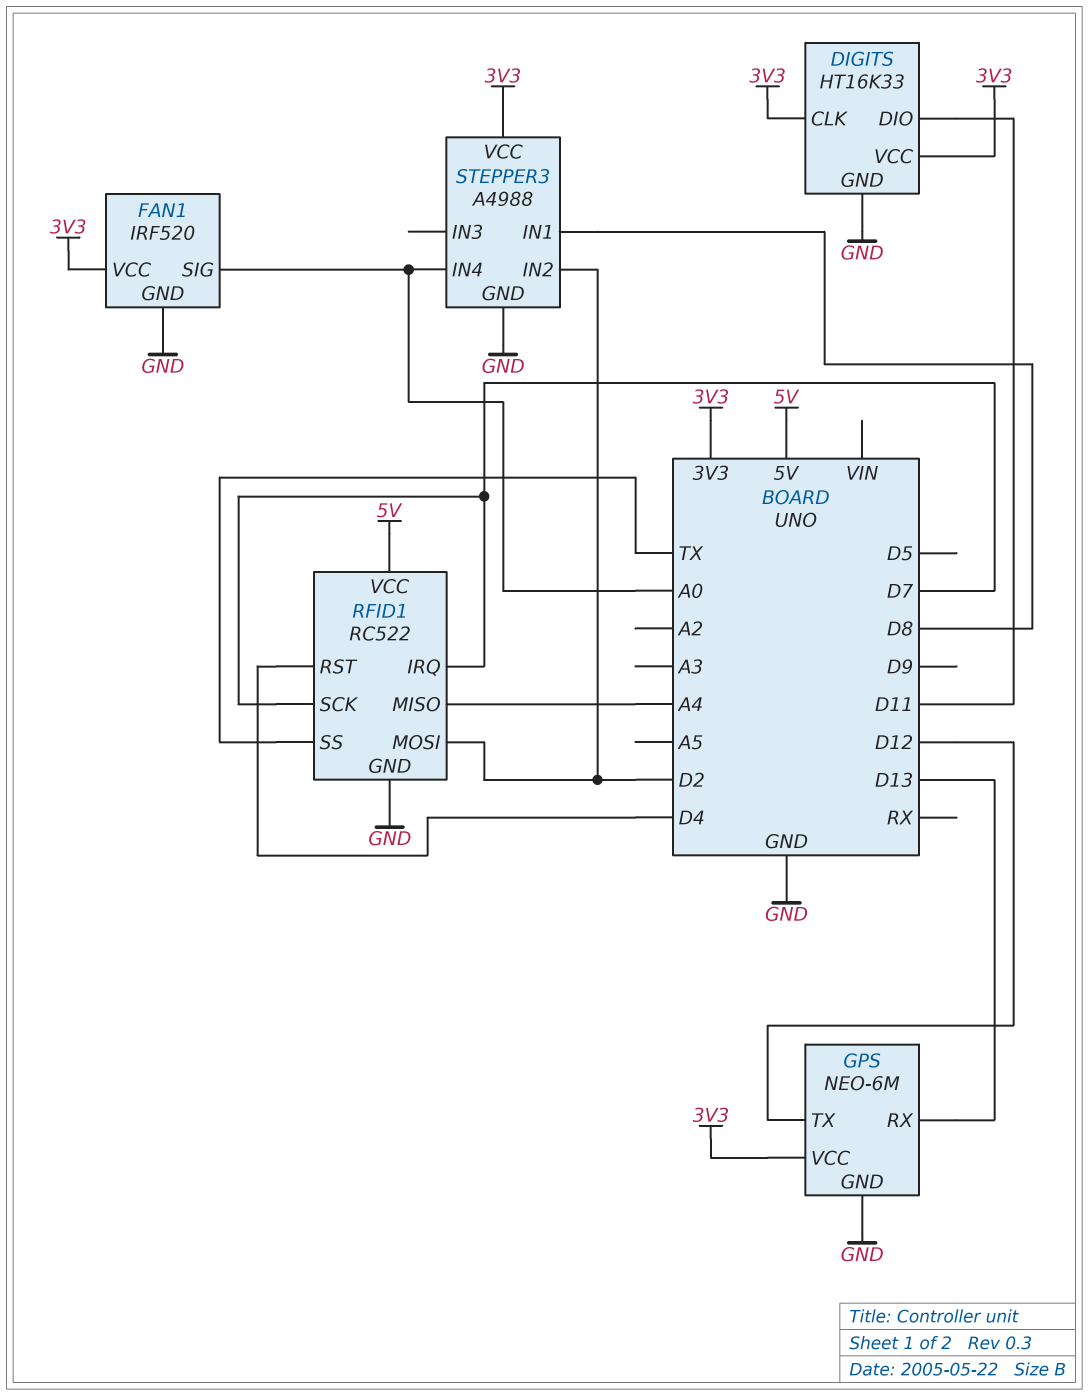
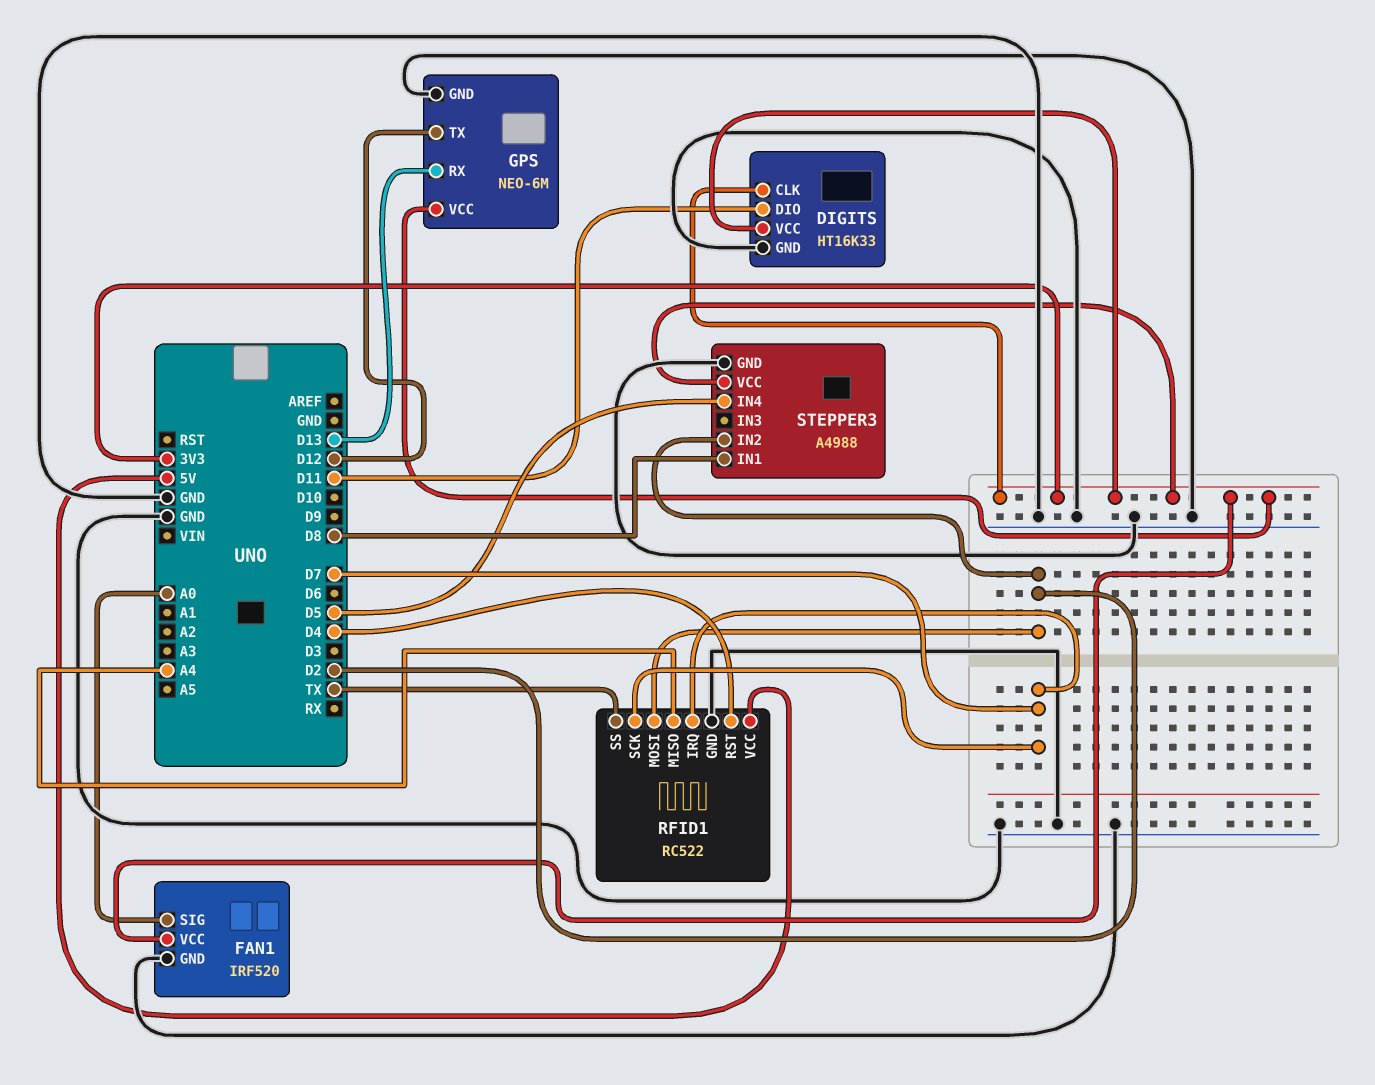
STEPPER3 pin IN4: A0 -> D5

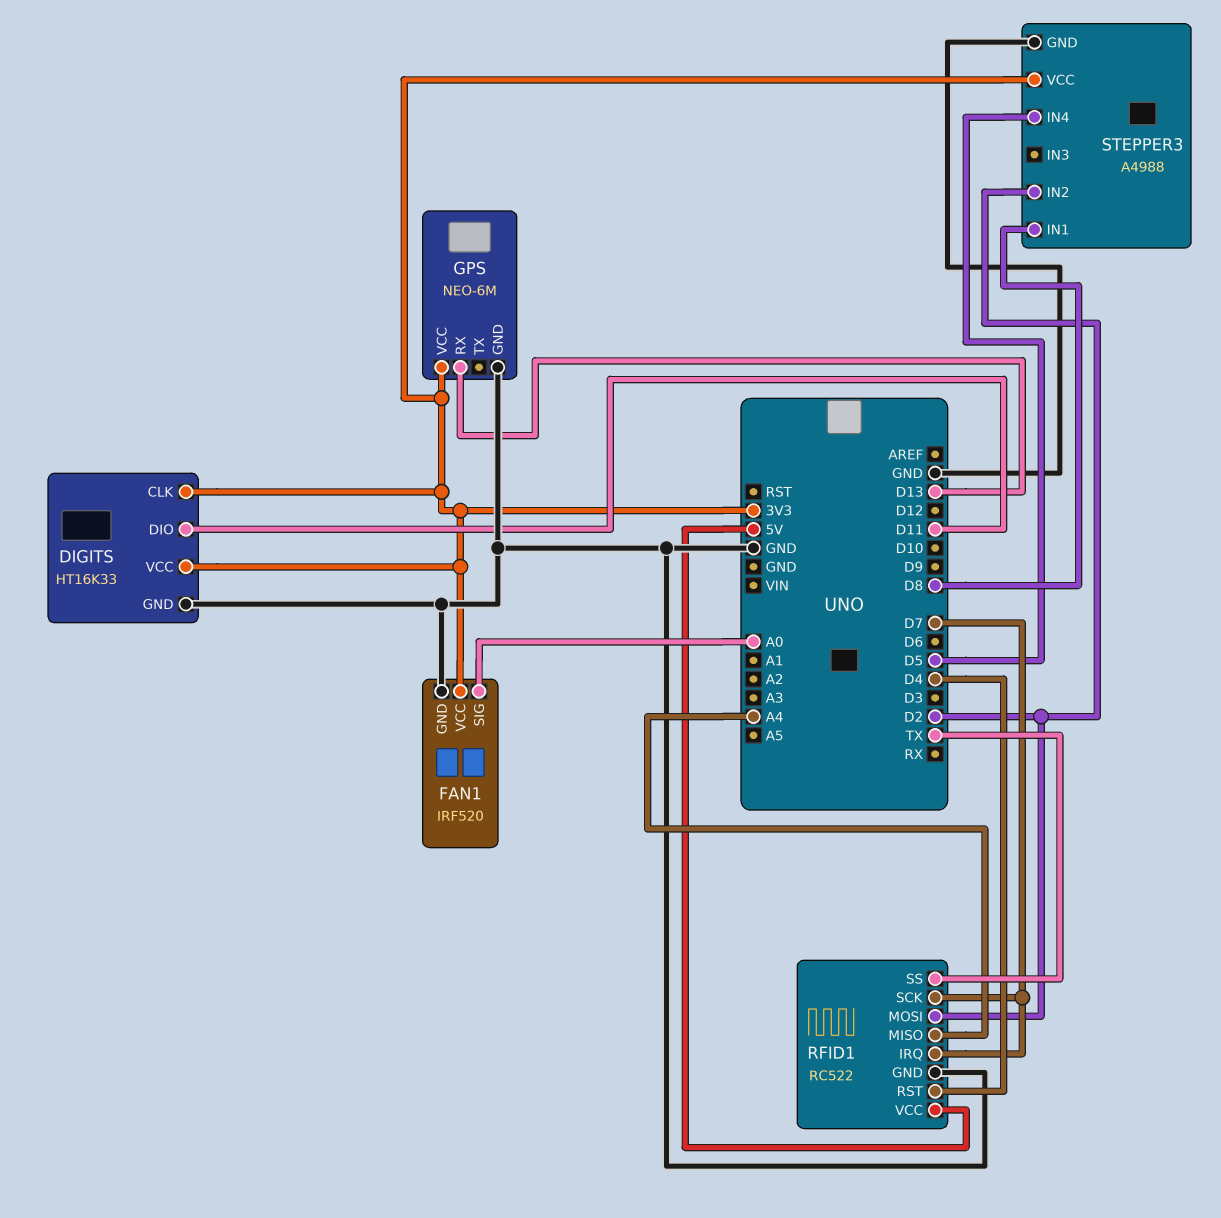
GPS pin TX: D12 -> none

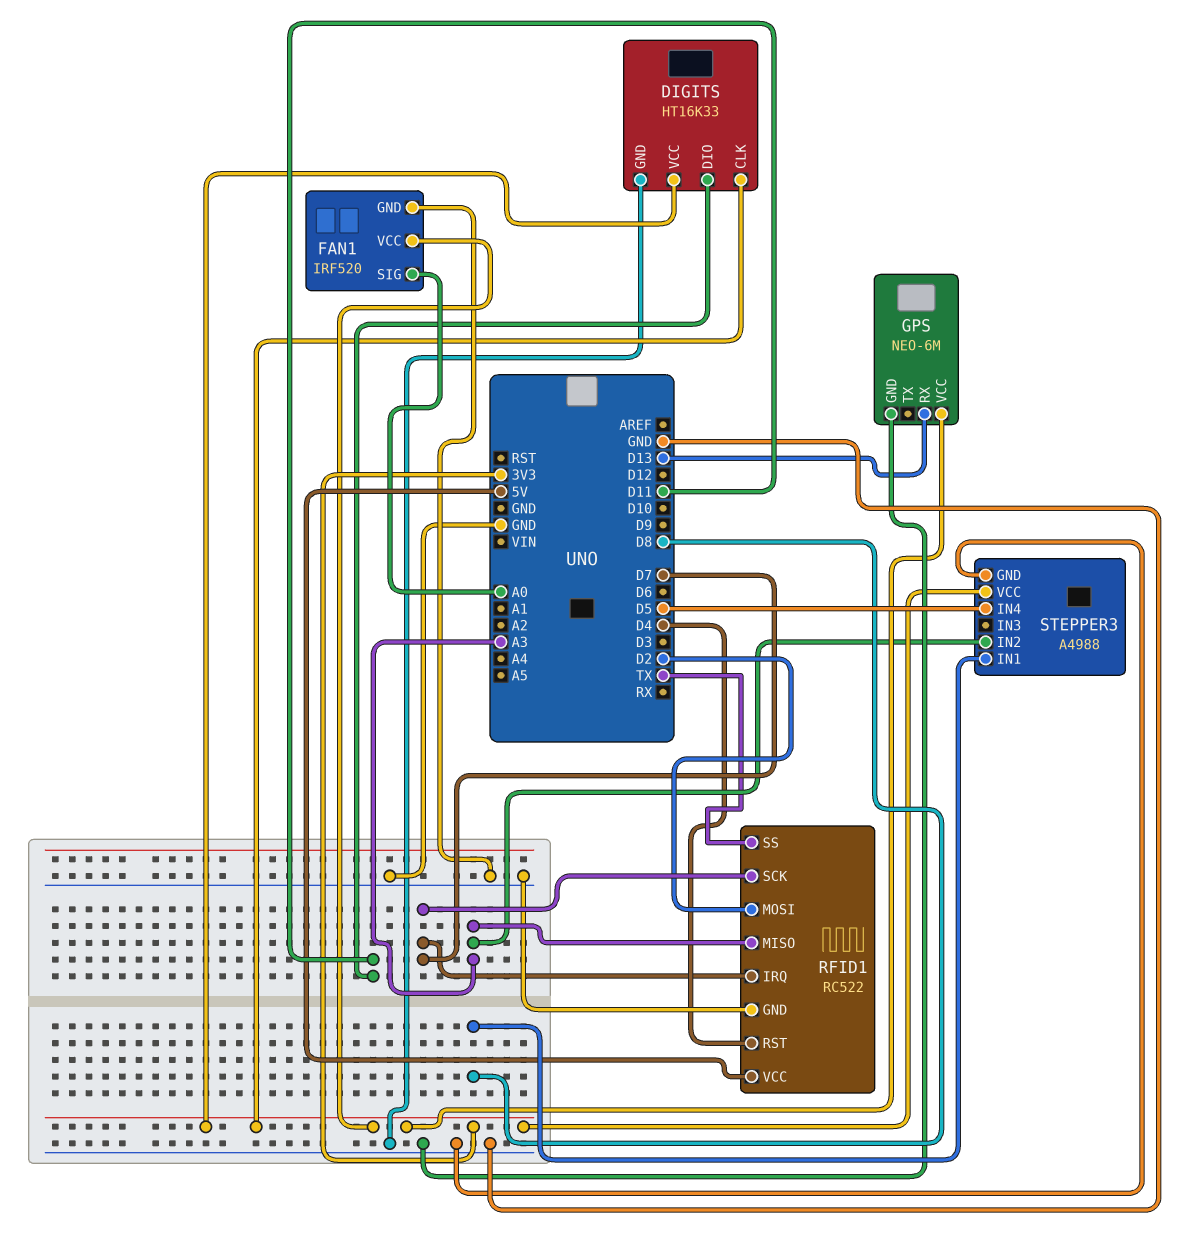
RFID1 pin MISO: A4 -> A3
STEPPER3 pin IN2: D2 -> A3

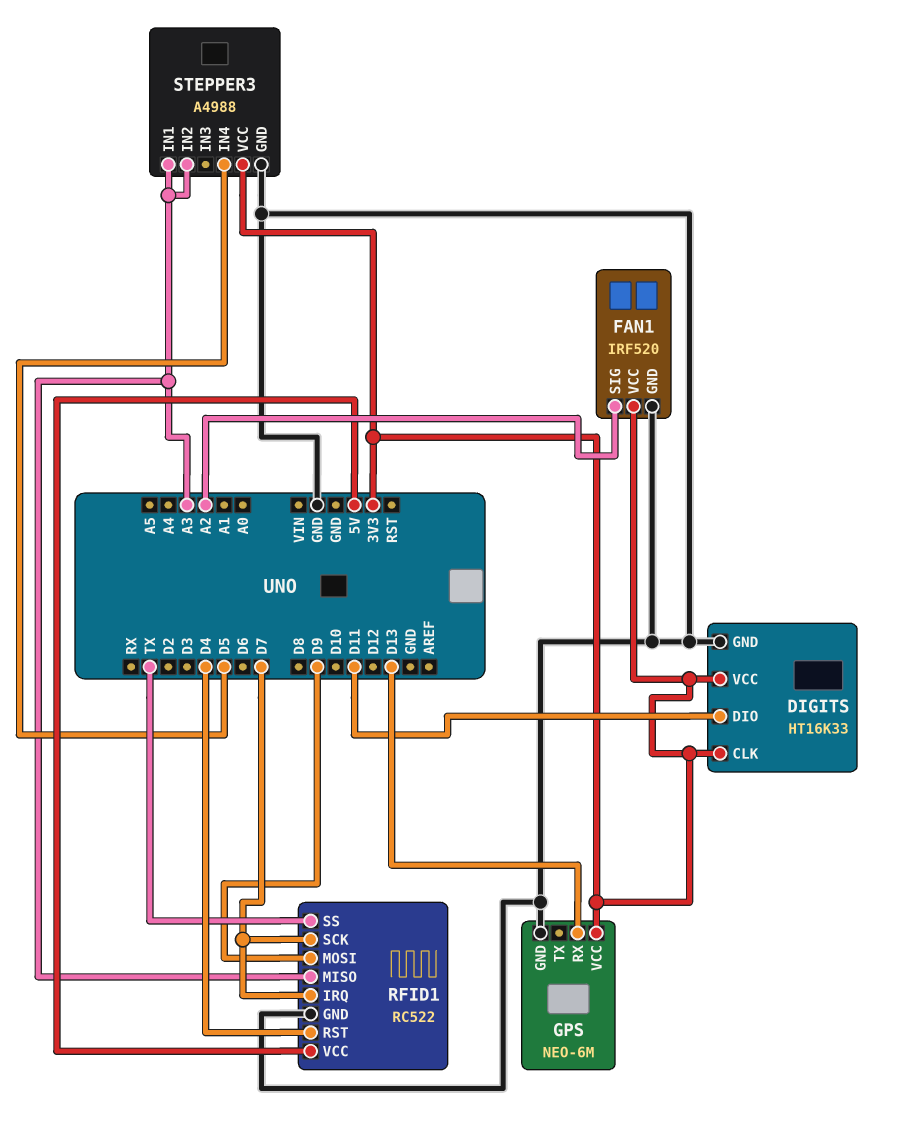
FAN1 pin SIG: A0 -> A2
RFID1 pin MOSI: D2 -> D9
STEPPER3 pin IN1: D8 -> A3

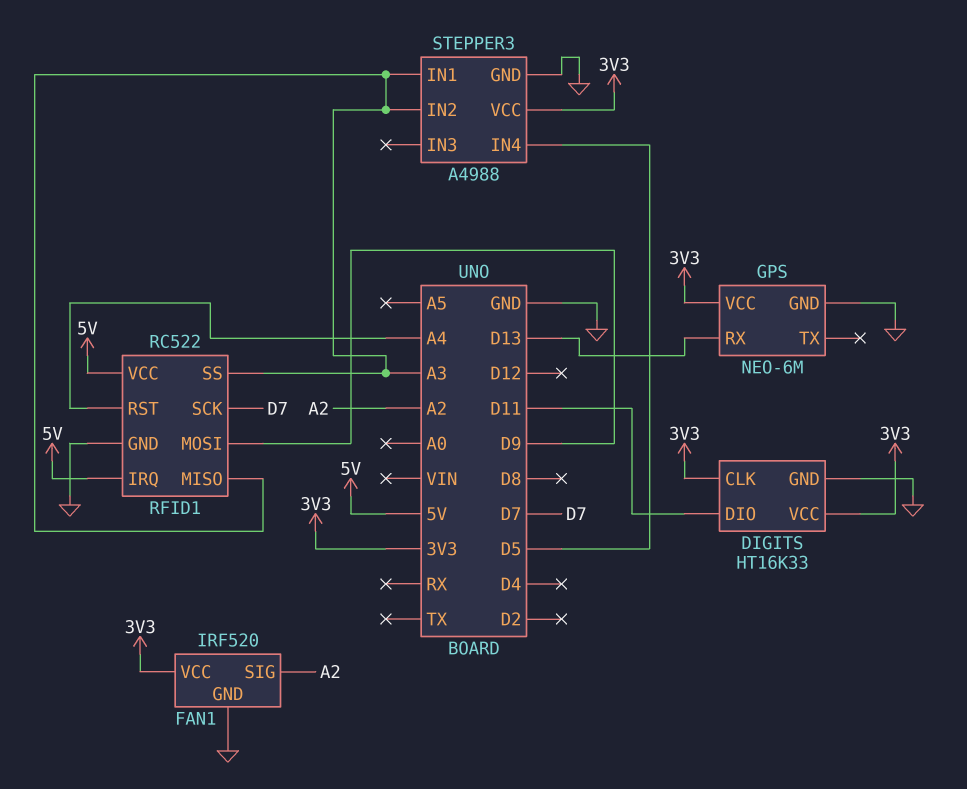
RFID1 pin IRQ: D7 -> 5V
RFID1 pin RST: D4 -> A4
RFID1 pin SS: TX -> A3

